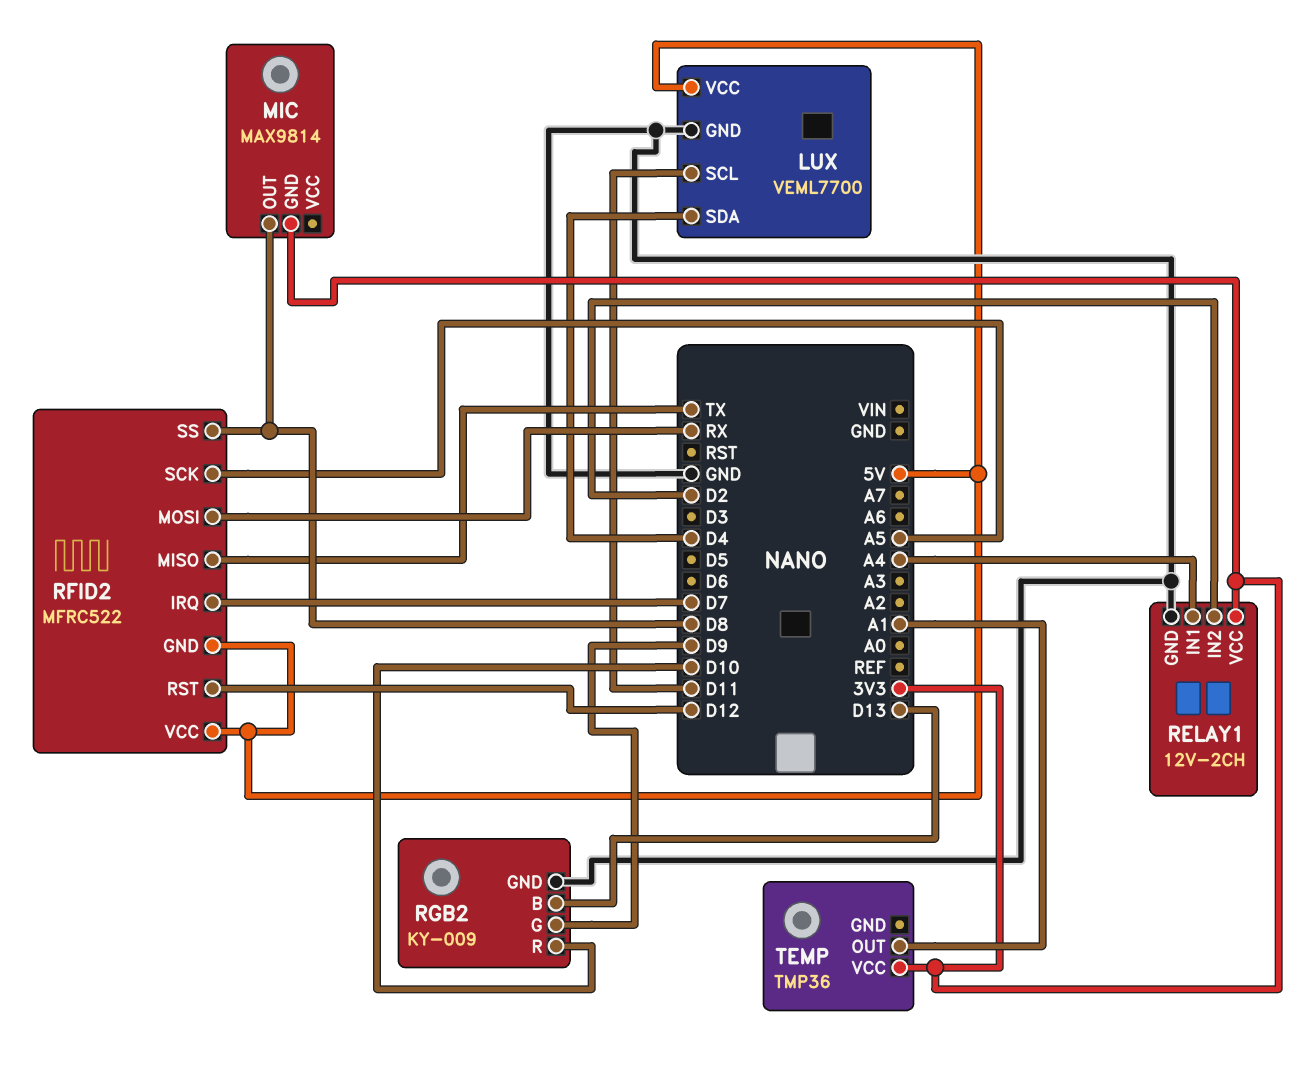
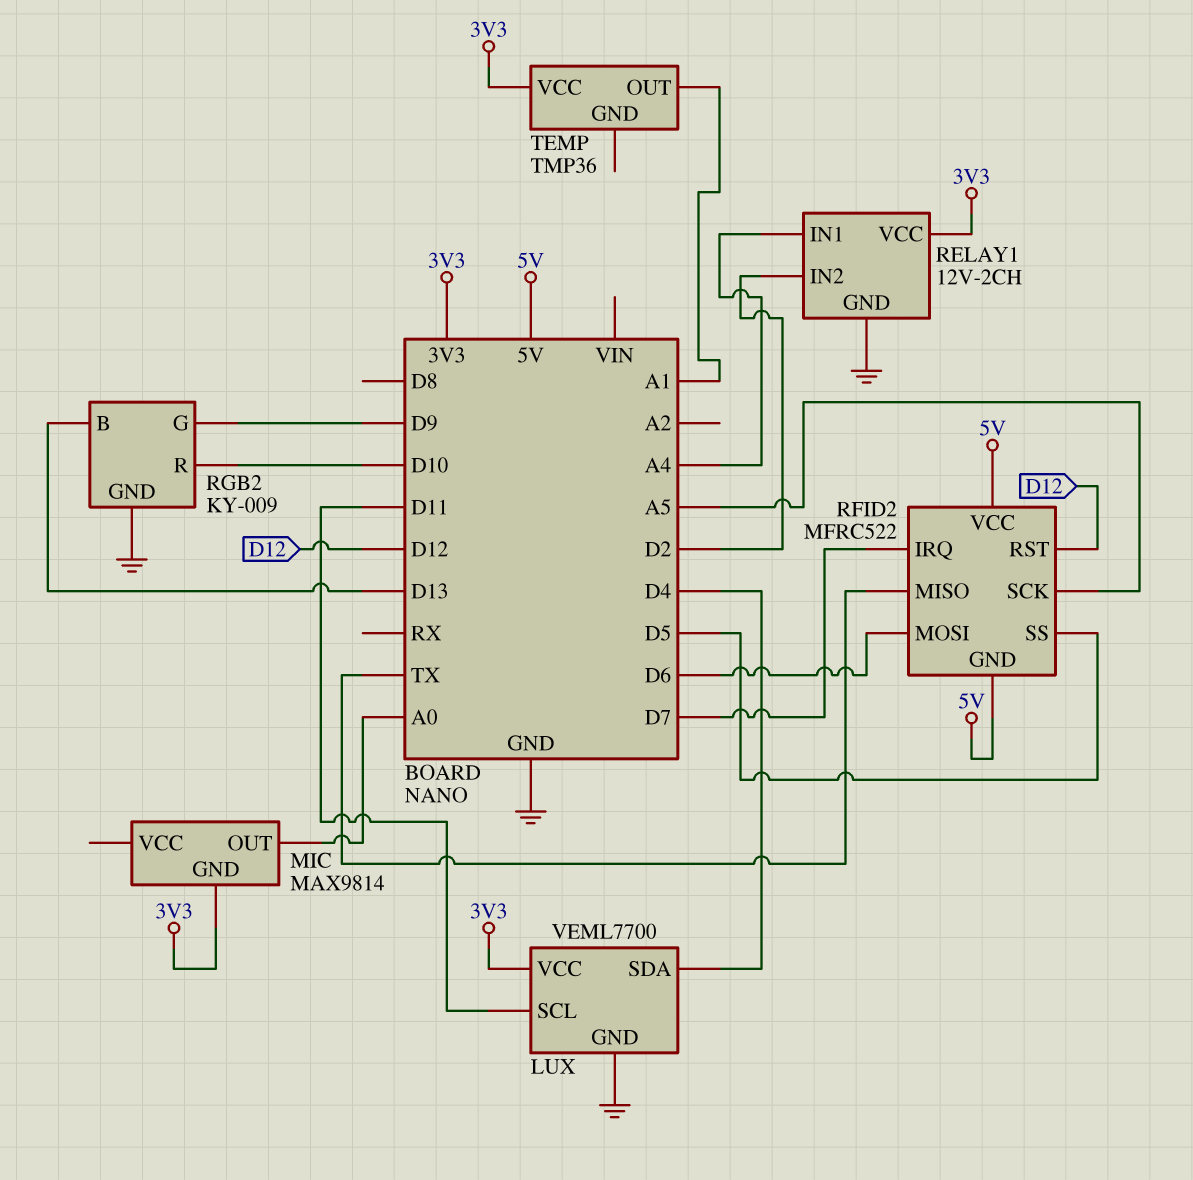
LUX pin VCC: 5V -> 3V3
MIC pin OUT: D8 -> A0
RFID2 pin MOSI: RX -> D6
RFID2 pin SS: D8 -> D5

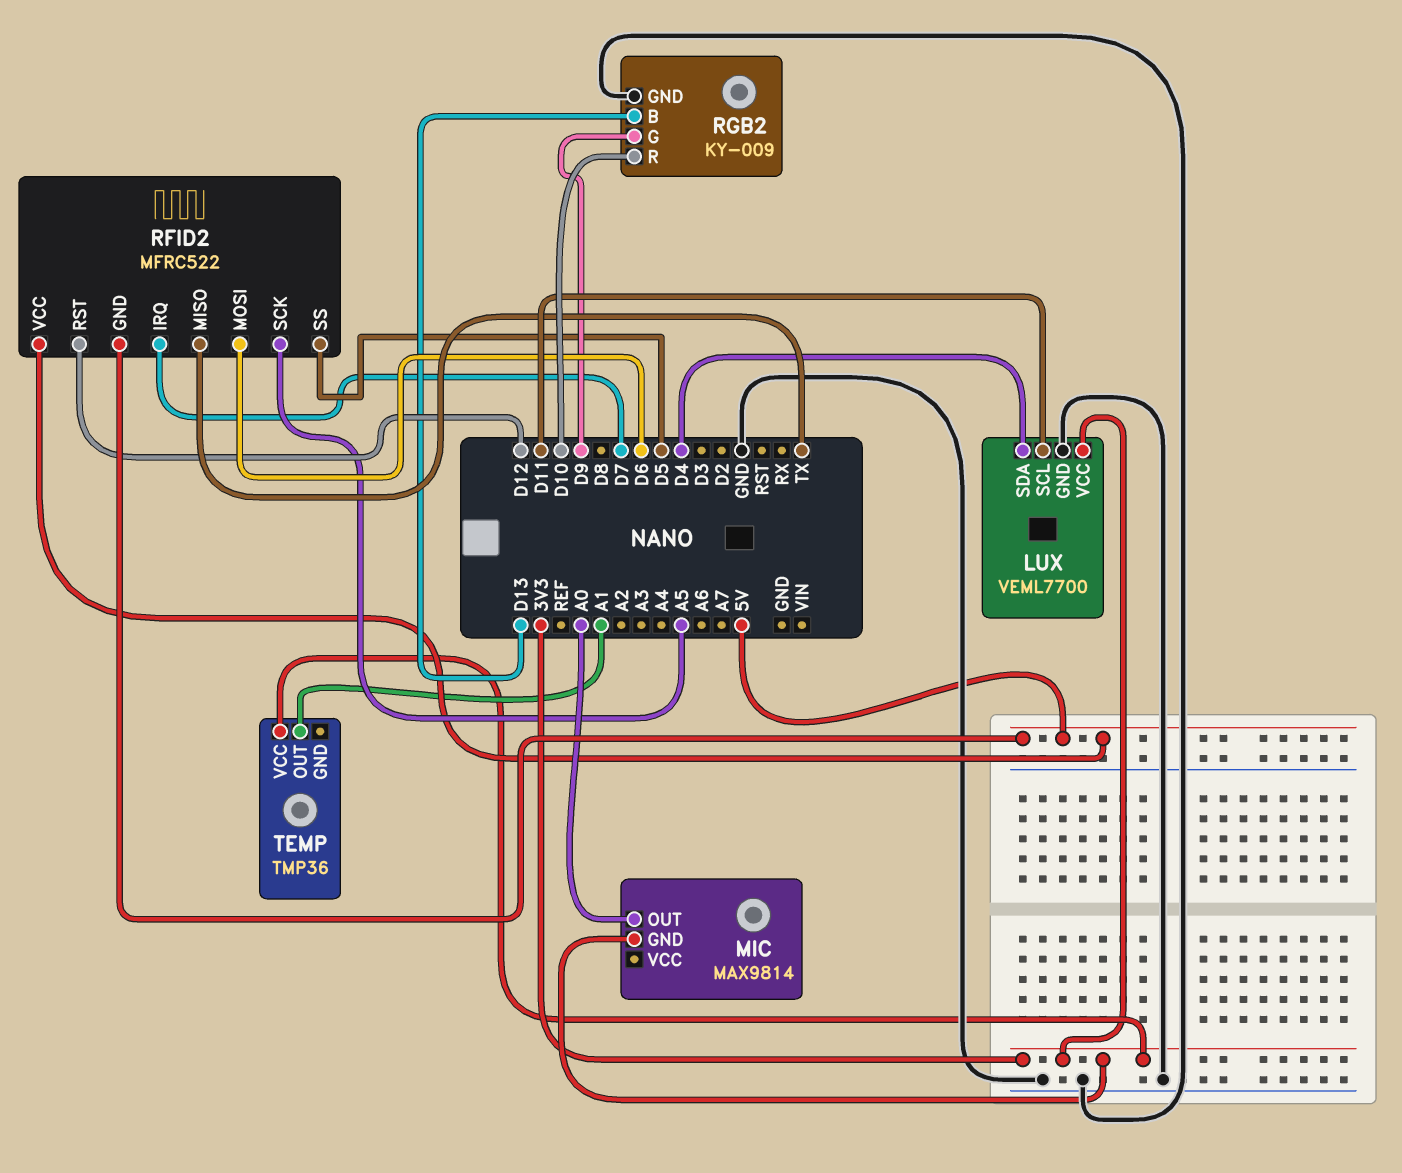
RELAY1: 12V-2CH -> none
RELAY1 pin GND: GND -> none
RELAY1 pin IN1: A4 -> none
RELAY1 pin IN2: D2 -> none
RELAY1 pin VCC: 3V3 -> none

